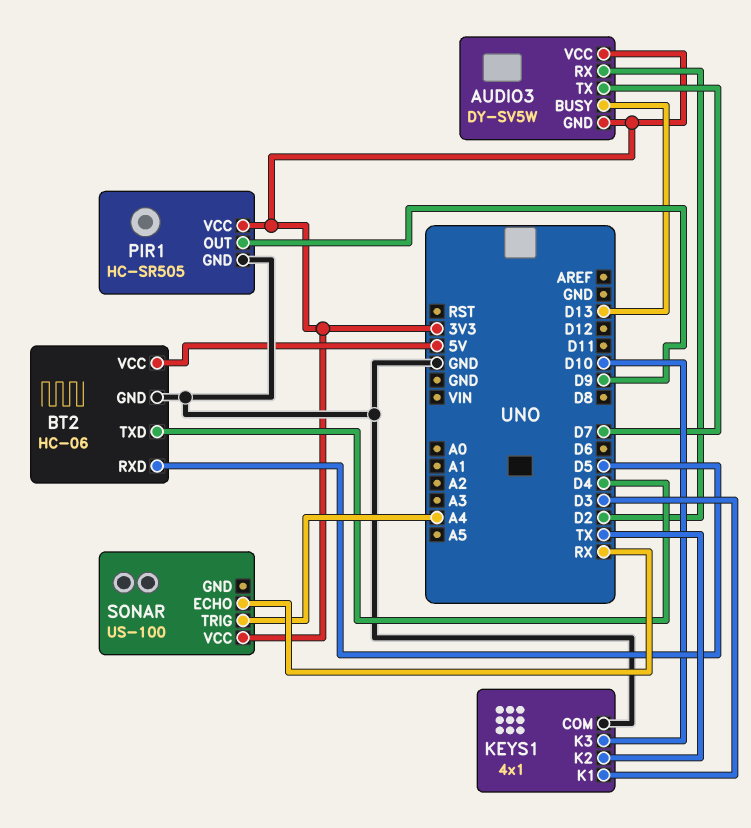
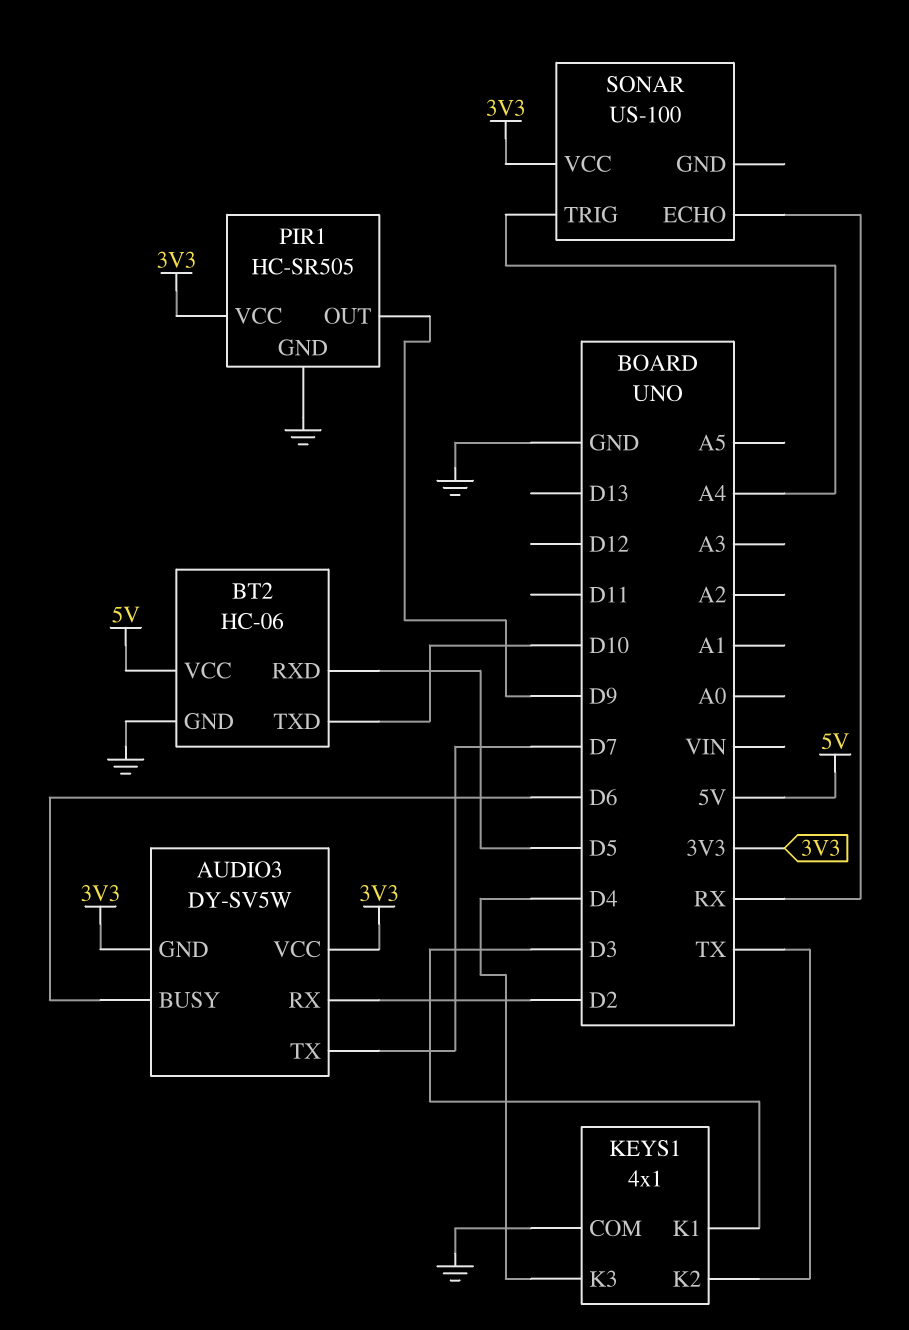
AUDIO3 pin BUSY: D13 -> D6
BT2 pin TXD: D4 -> D10
KEYS1 pin K3: D10 -> D4

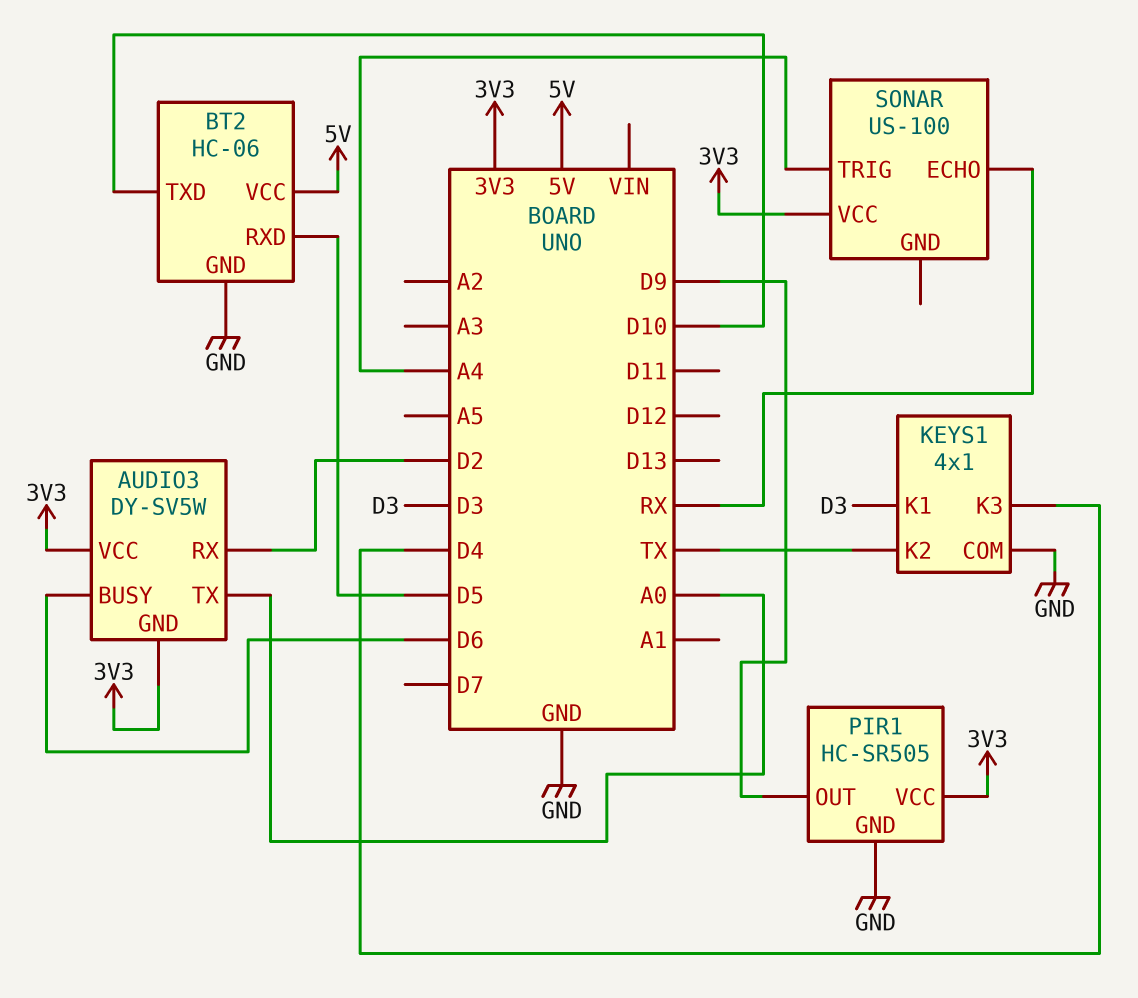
AUDIO3 pin TX: D7 -> A0

